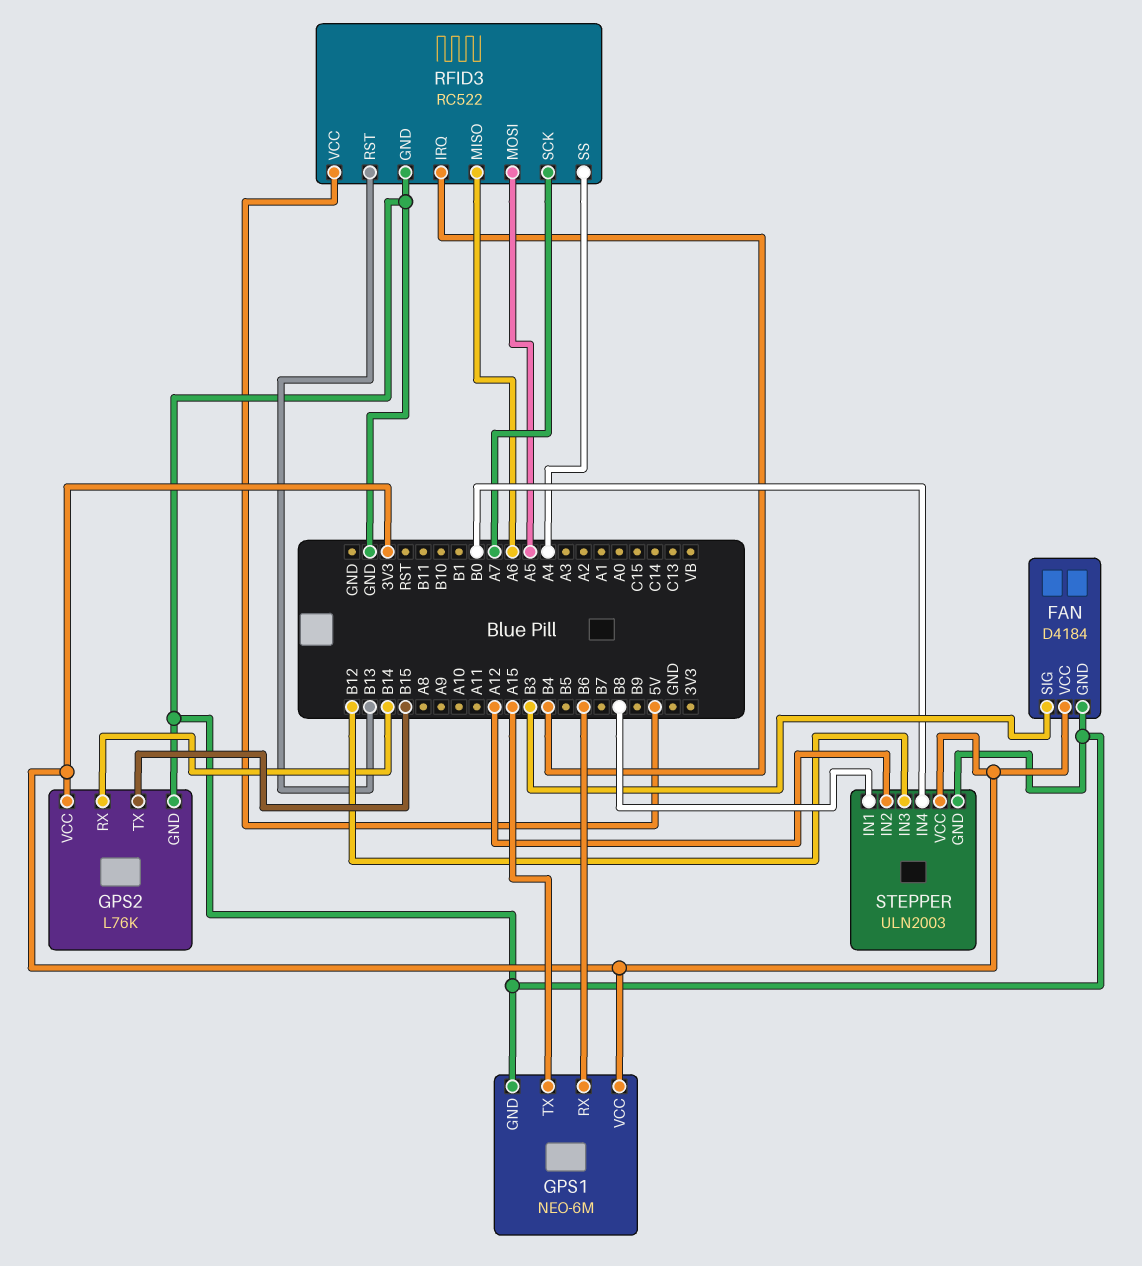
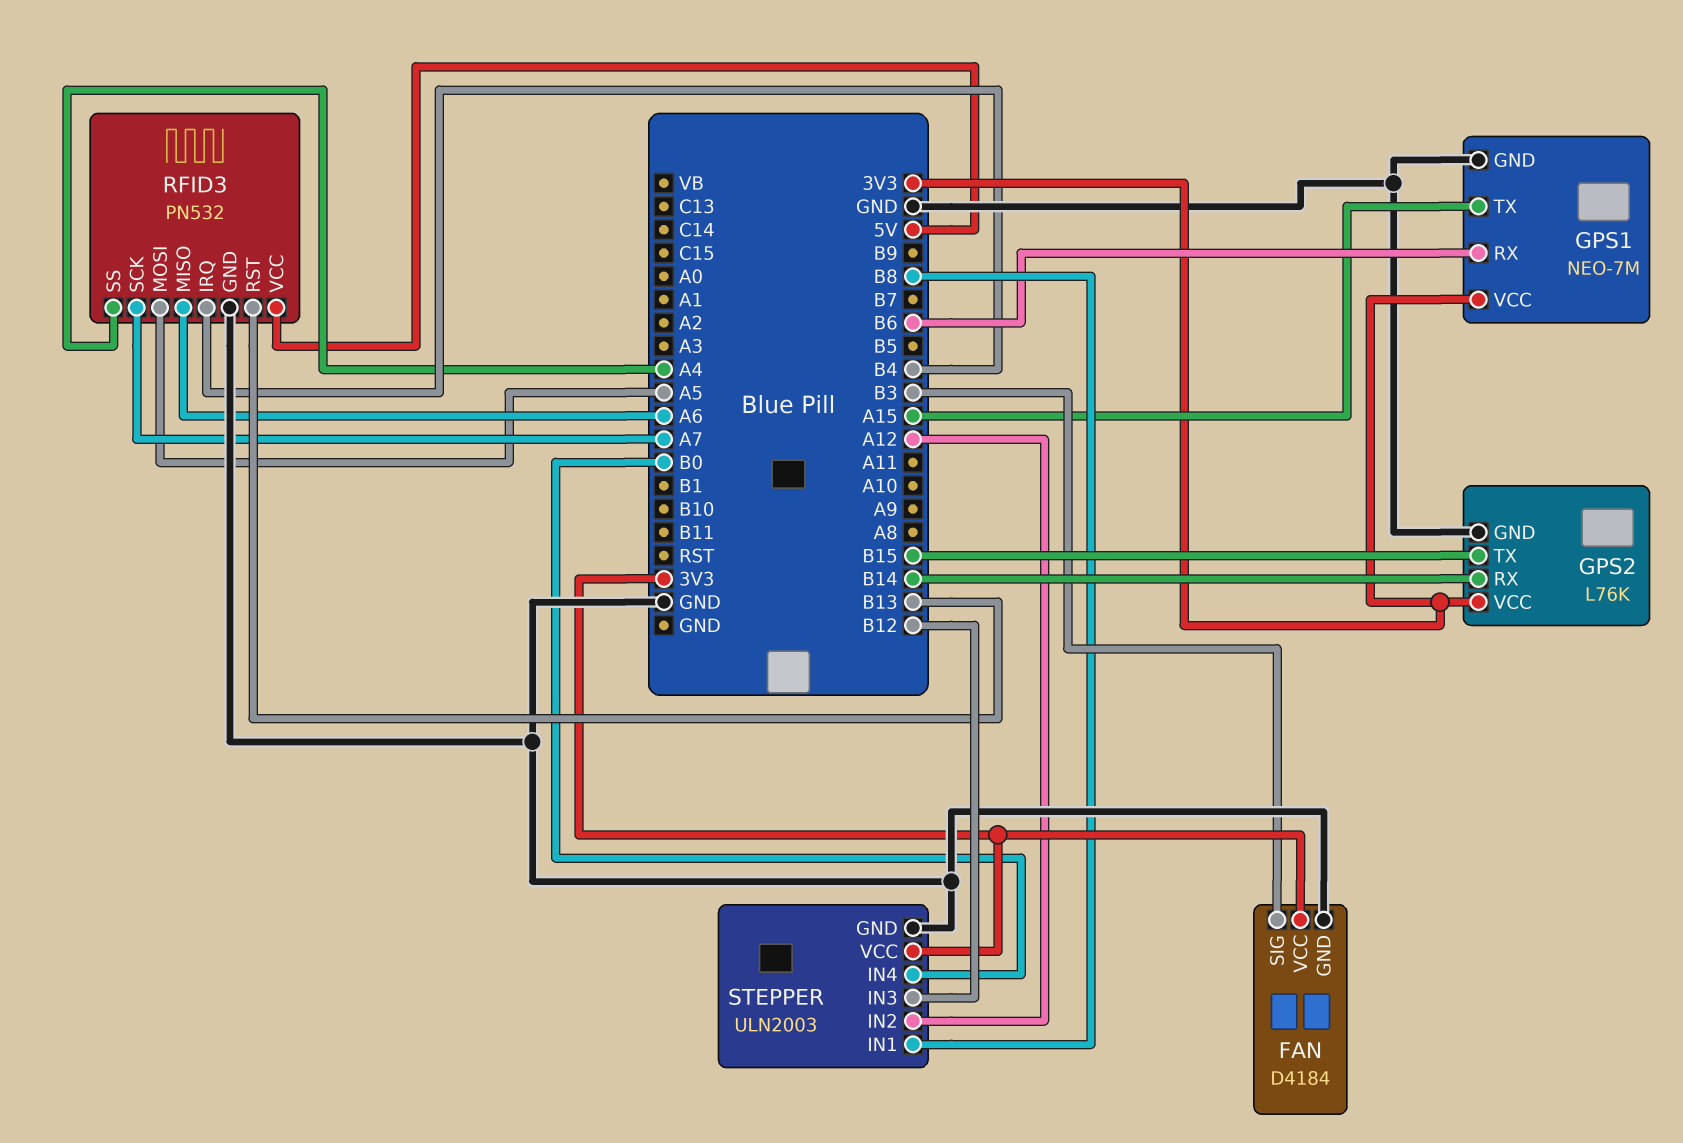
GPS1: NEO-6M -> NEO-7M
RFID3: RC522 -> PN532

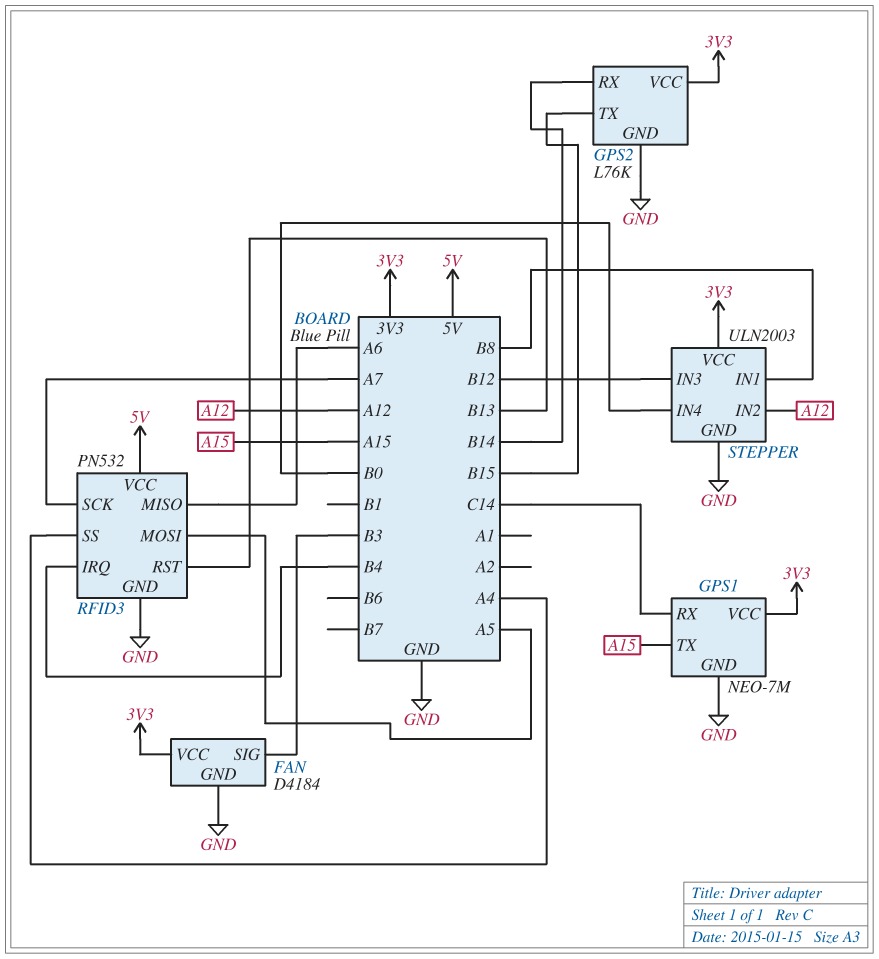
GPS1 pin RX: B6 -> C14

